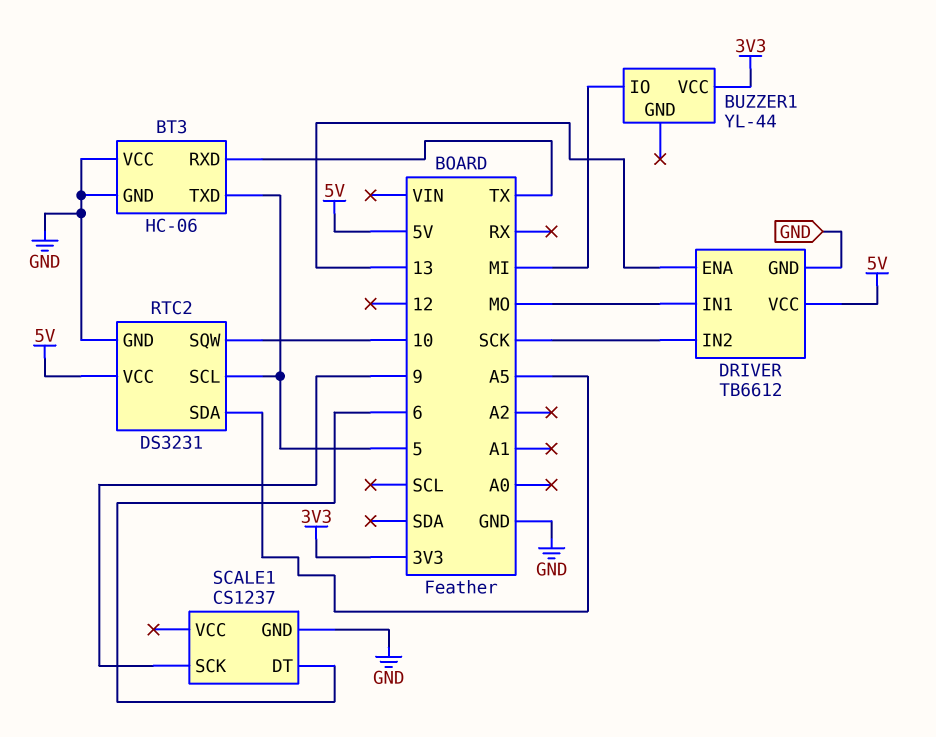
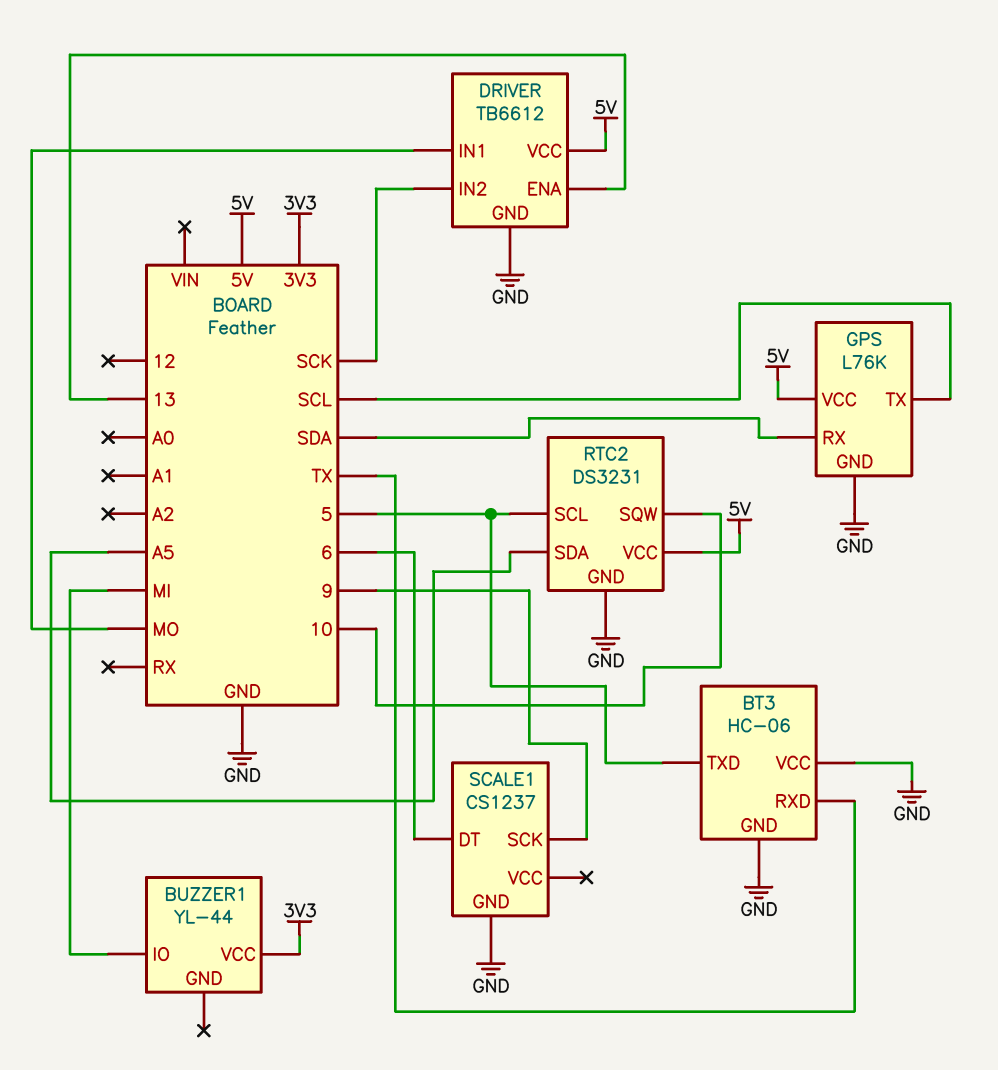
GPS: none -> L76K
GPS pin GND: none -> GND
GPS pin RX: none -> SDA
GPS pin TX: none -> SCL
GPS pin VCC: none -> 5V

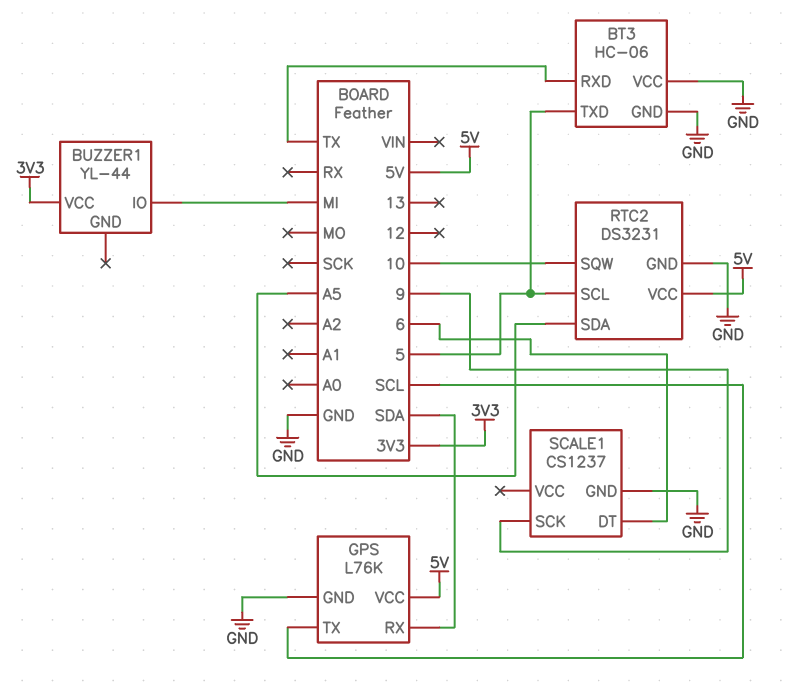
DRIVER: TB6612 -> none
DRIVER pin ENA: 13 -> none
DRIVER pin GND: GND -> none
DRIVER pin IN1: MO -> none
DRIVER pin IN2: SCK -> none
DRIVER pin VCC: 5V -> none

